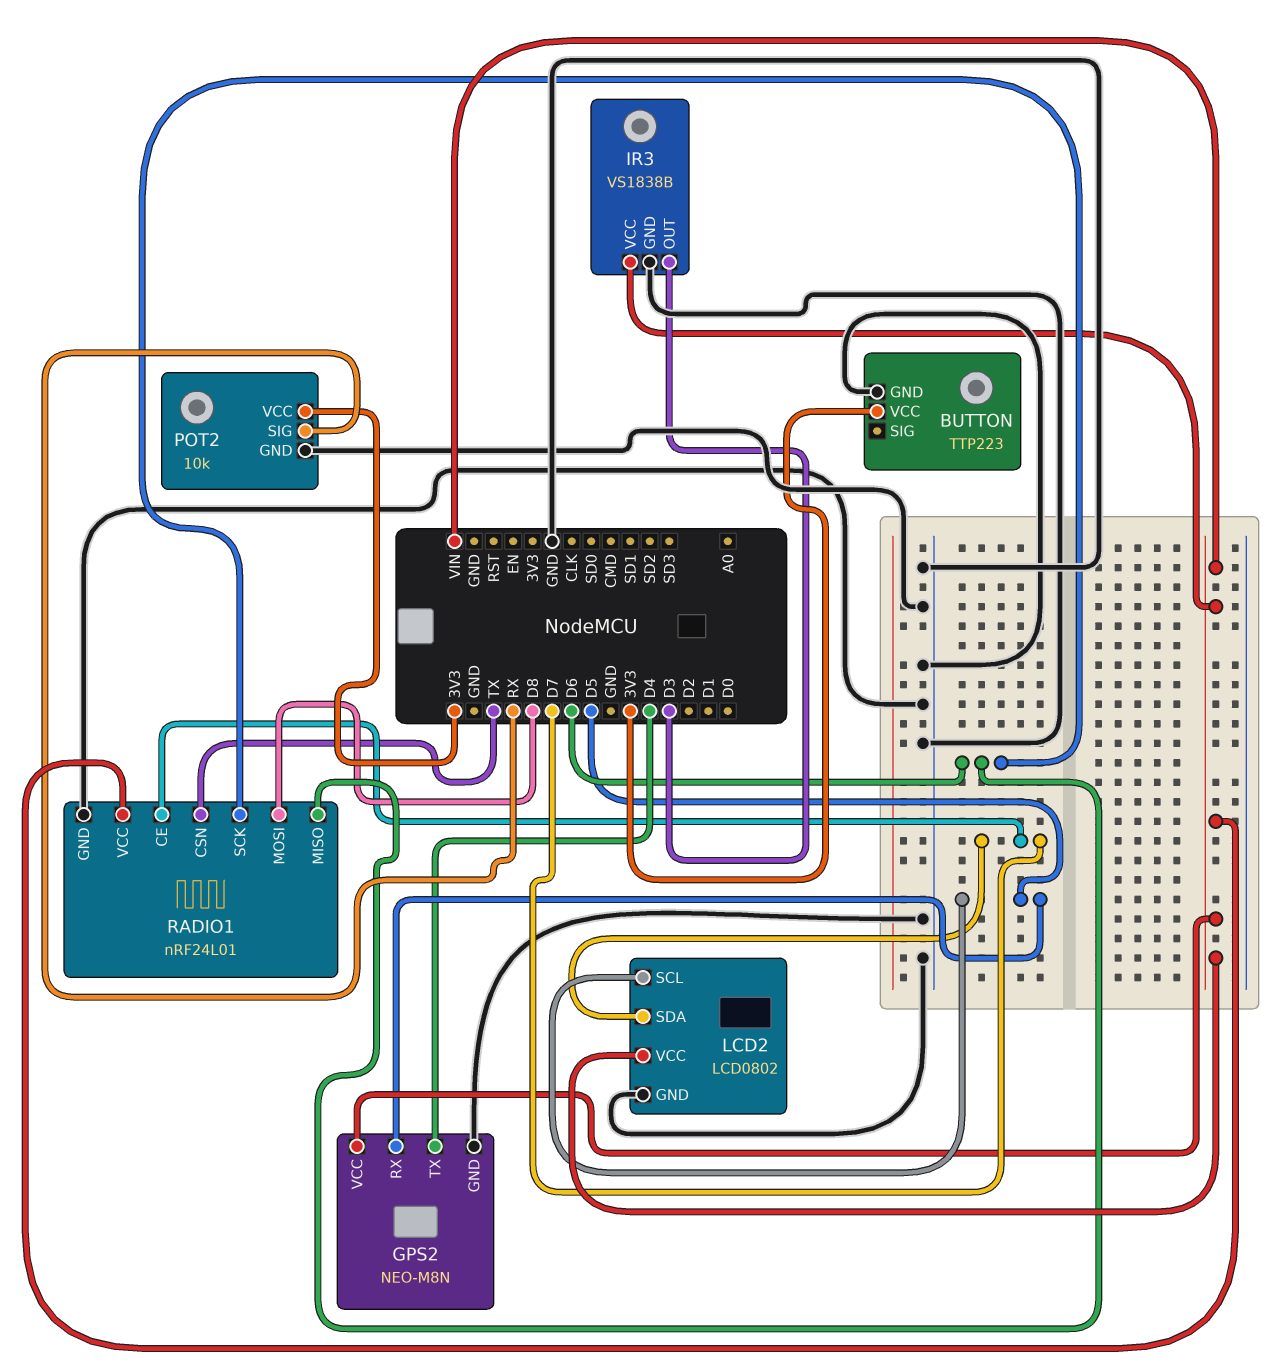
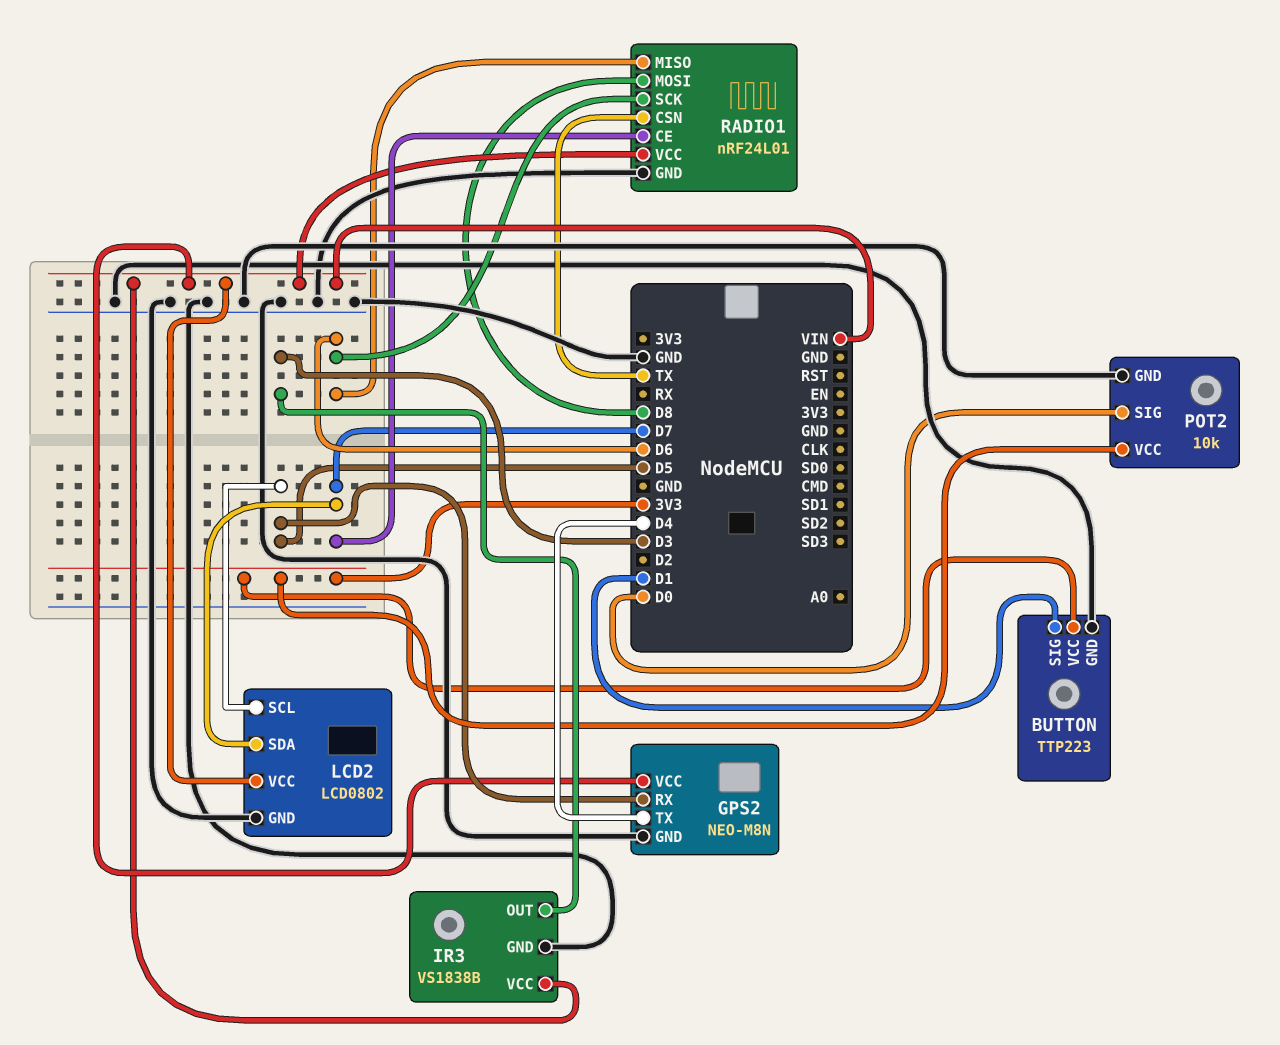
BUTTON pin SIG: none -> D1
POT2 pin SIG: RX -> D0

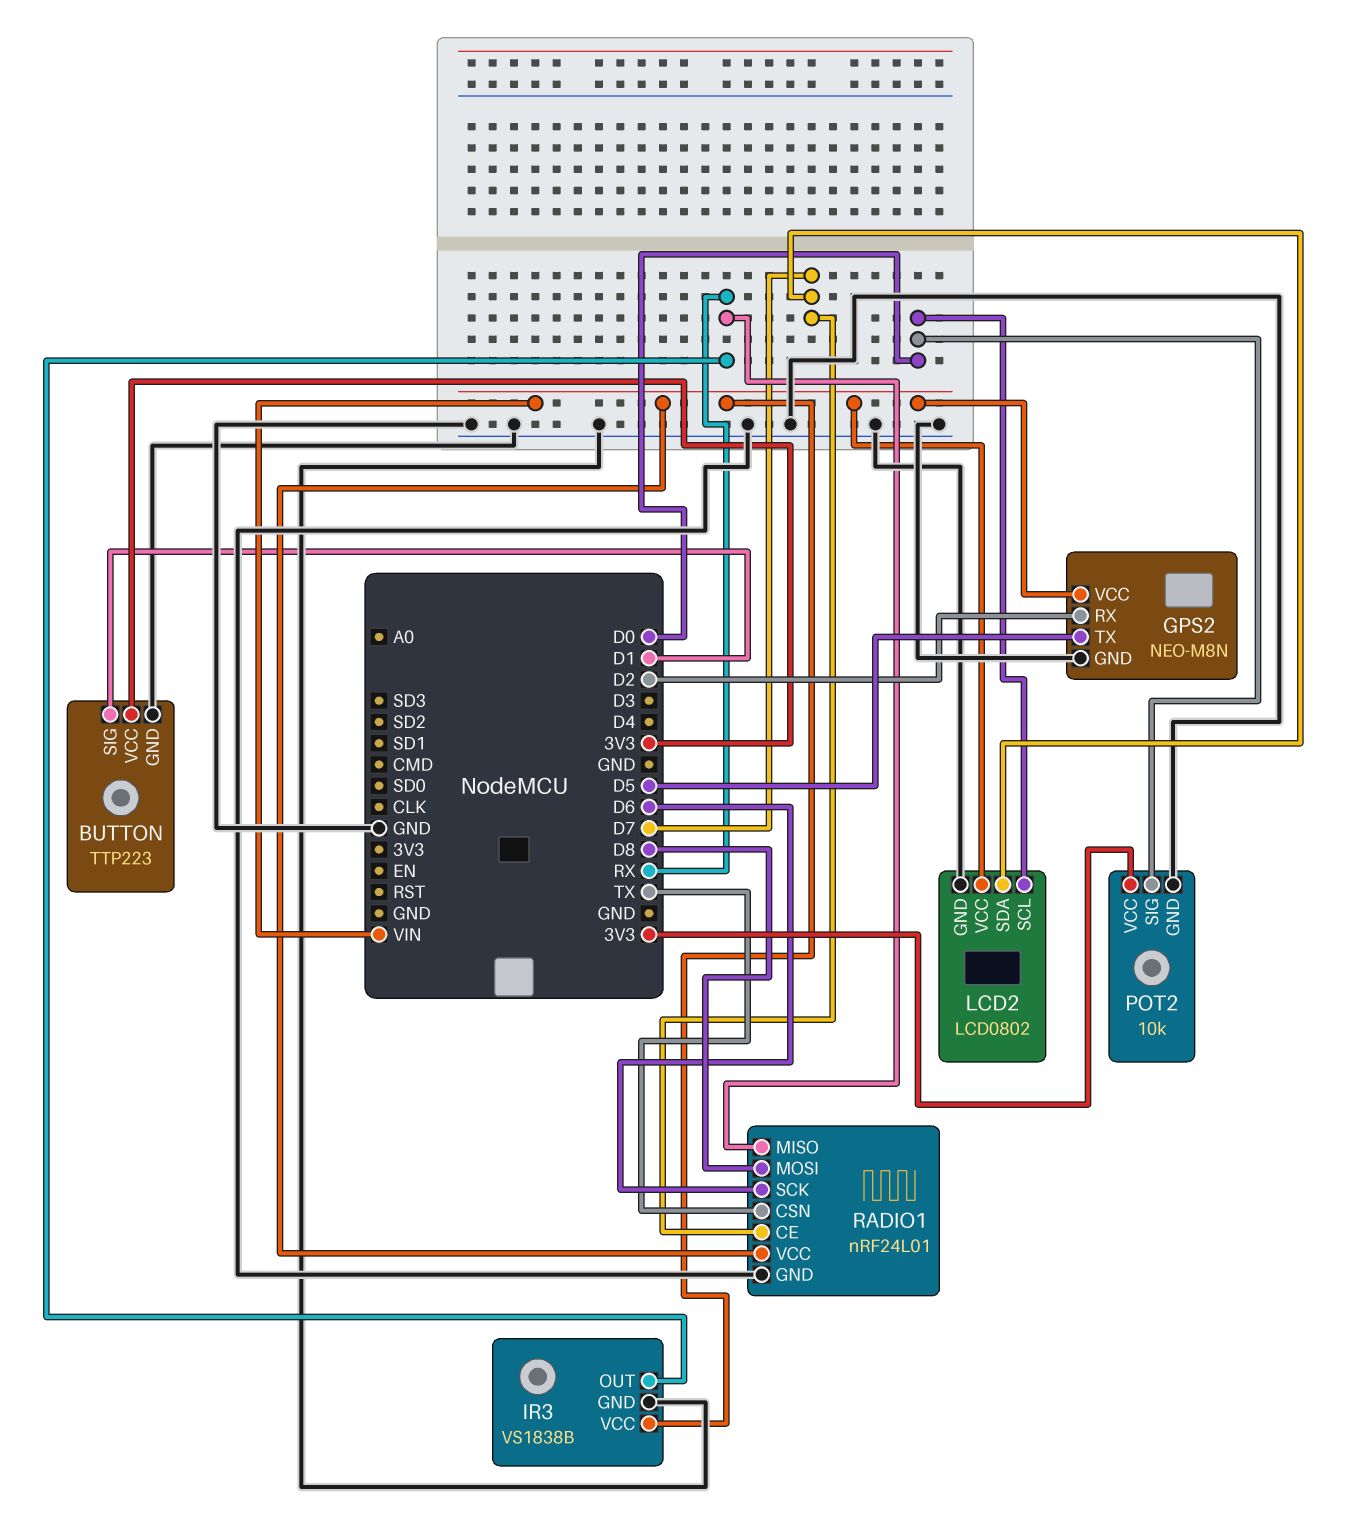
GPS2 pin RX: D5 -> D2
GPS2 pin TX: D4 -> D5
IR3 pin OUT: D3 -> RX
LCD2 pin SCL: D5 -> D0
RADIO1 pin MISO: D6 -> RX

